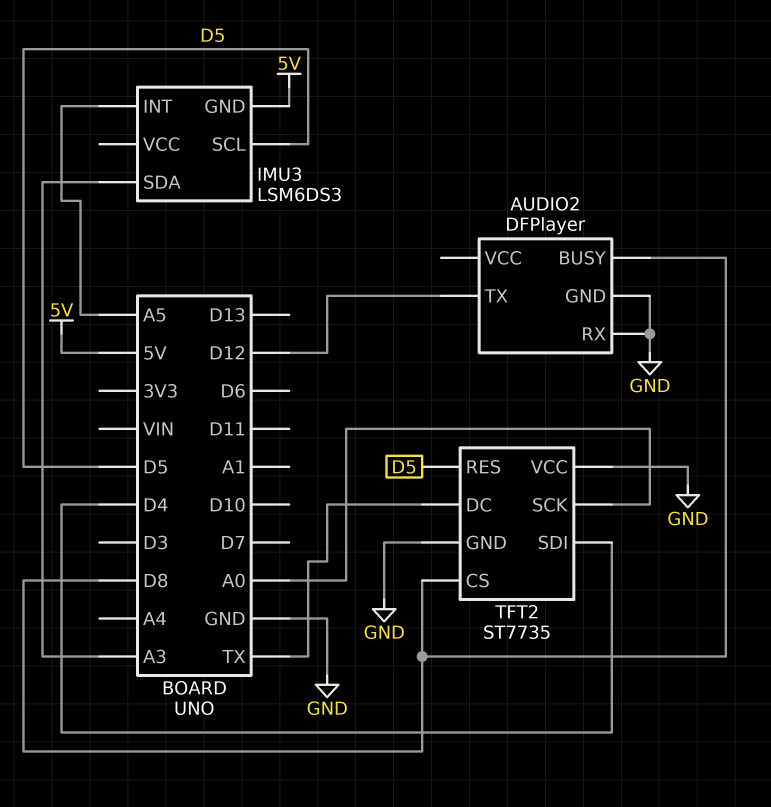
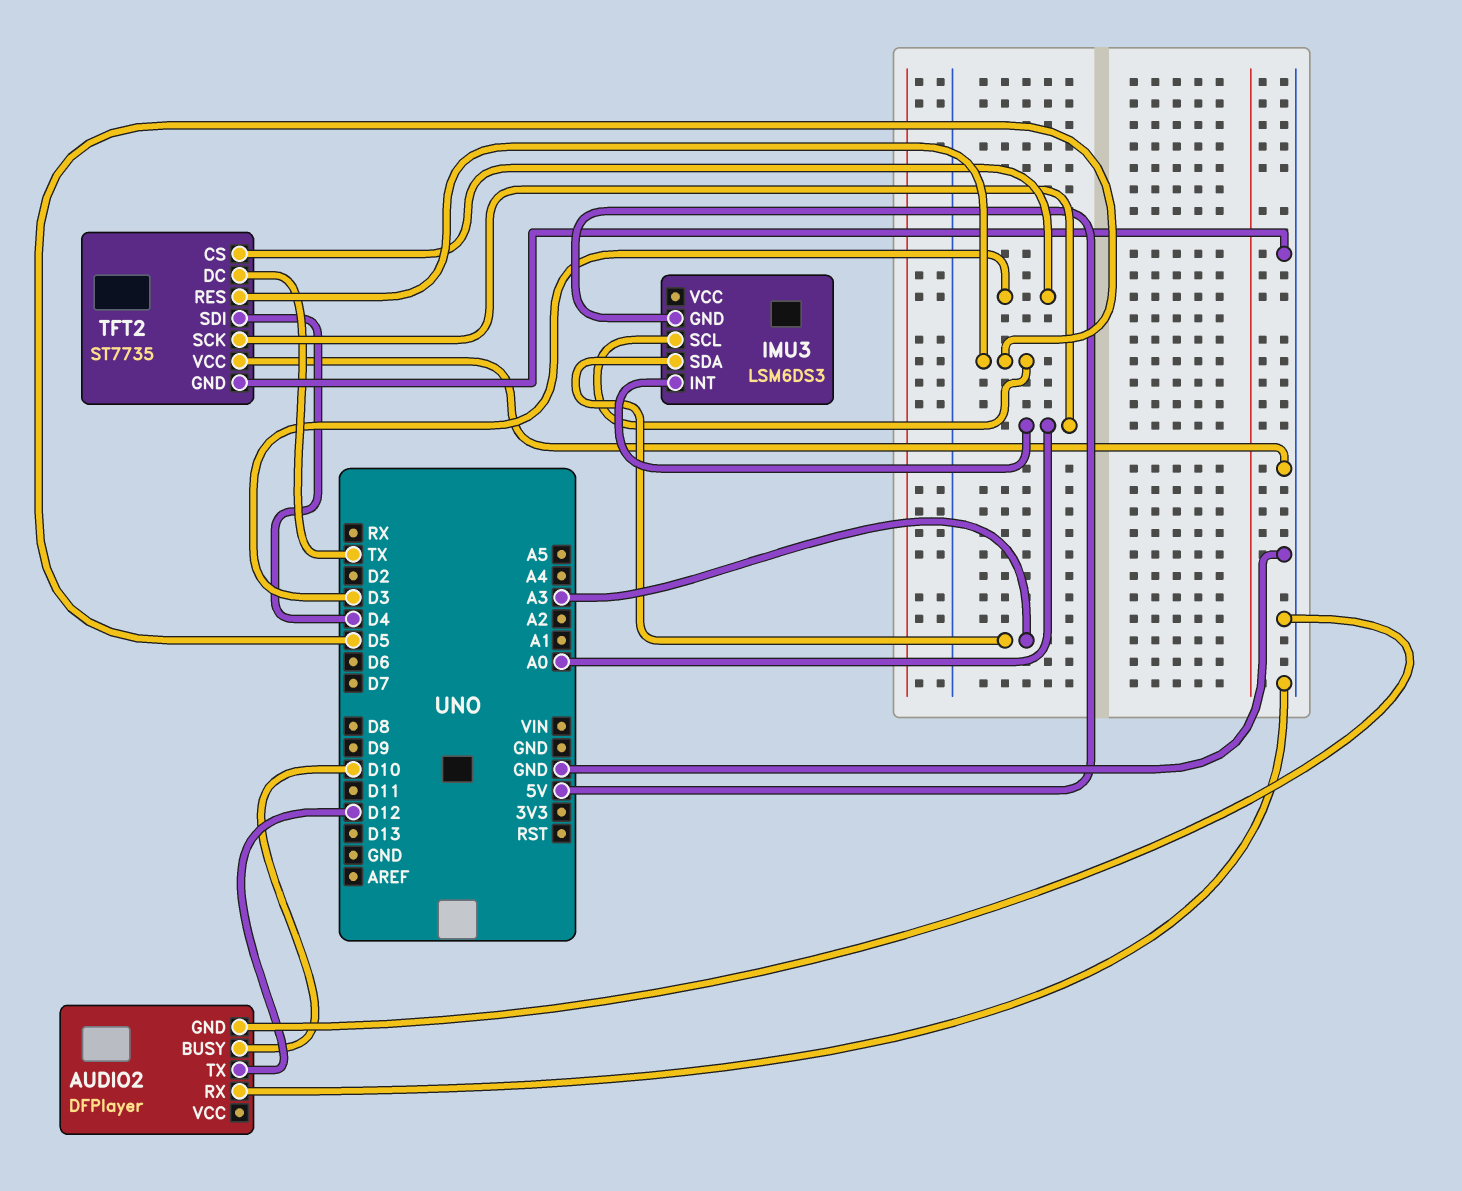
AUDIO2 pin BUSY: D8 -> D10
IMU3 pin INT: A5 -> A0
TFT2 pin CS: D8 -> D3

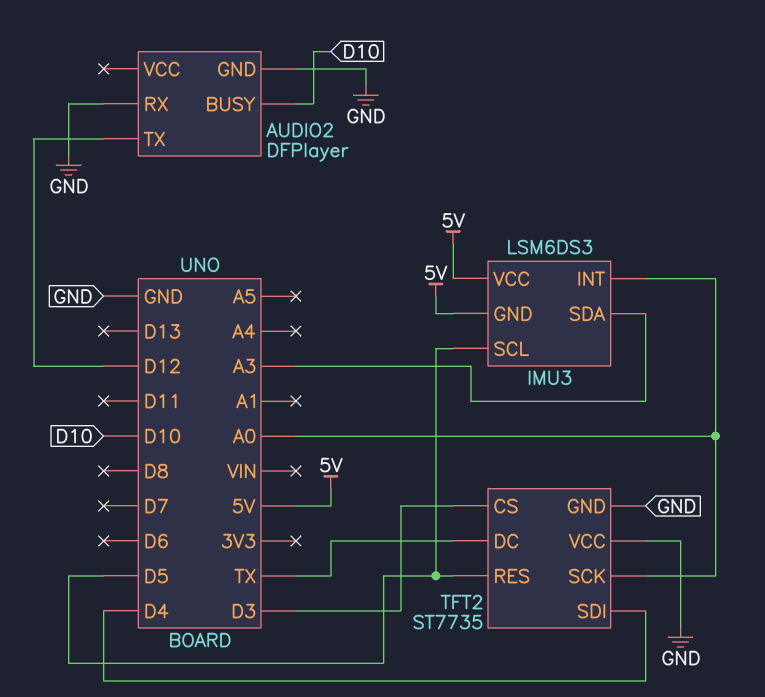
IMU3 pin VCC: none -> 5V

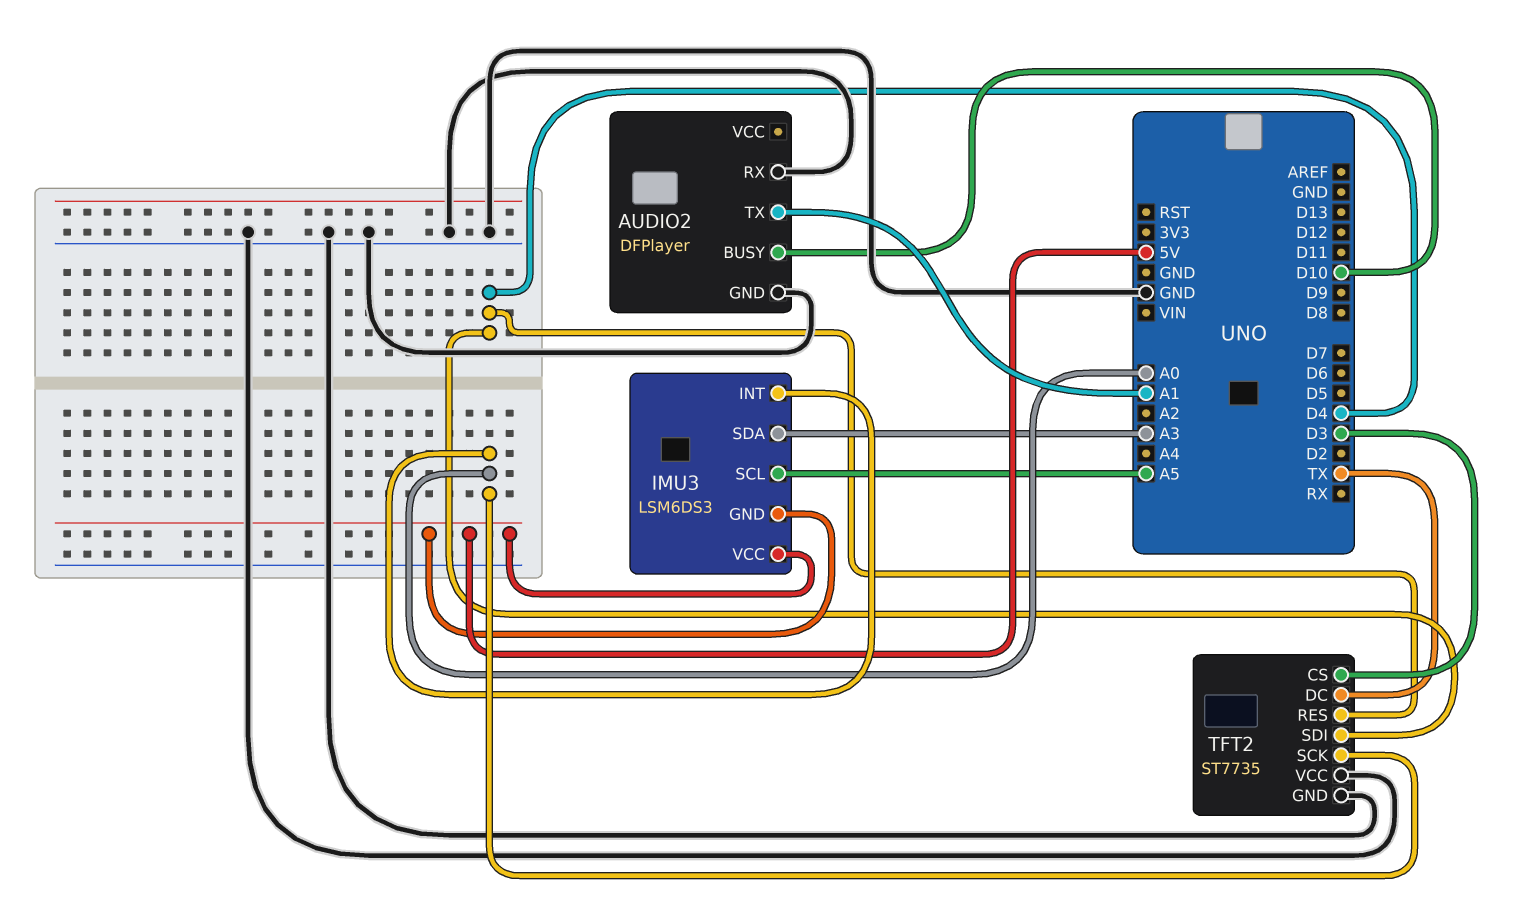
AUDIO2 pin TX: D12 -> A1
IMU3 pin SCL: D5 -> A5
TFT2 pin RES: D5 -> D4

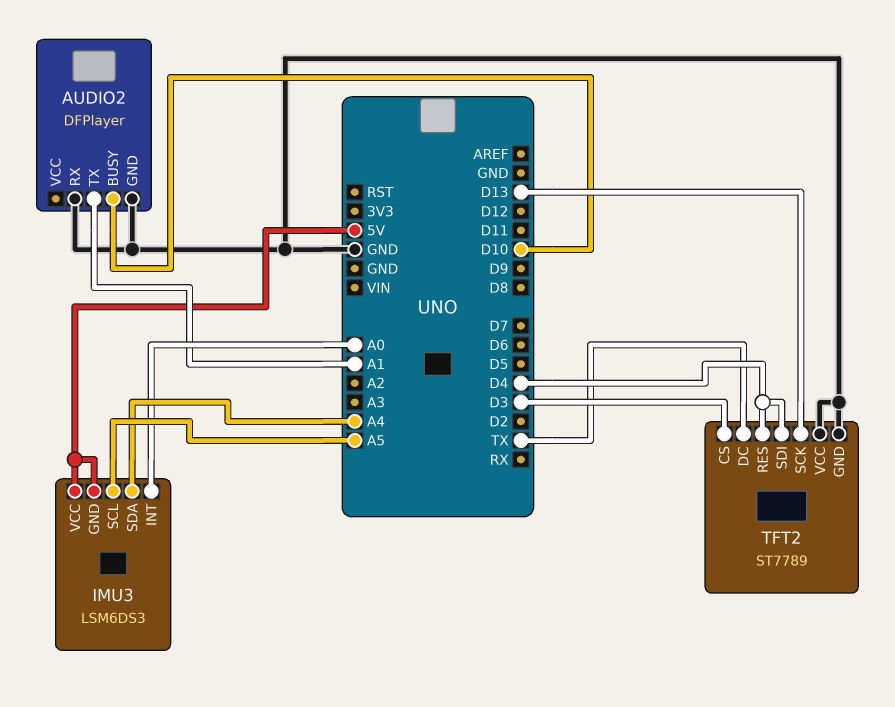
IMU3 pin SDA: A3 -> A4
TFT2: ST7735 -> ST7789
TFT2 pin SCK: A0 -> D13

